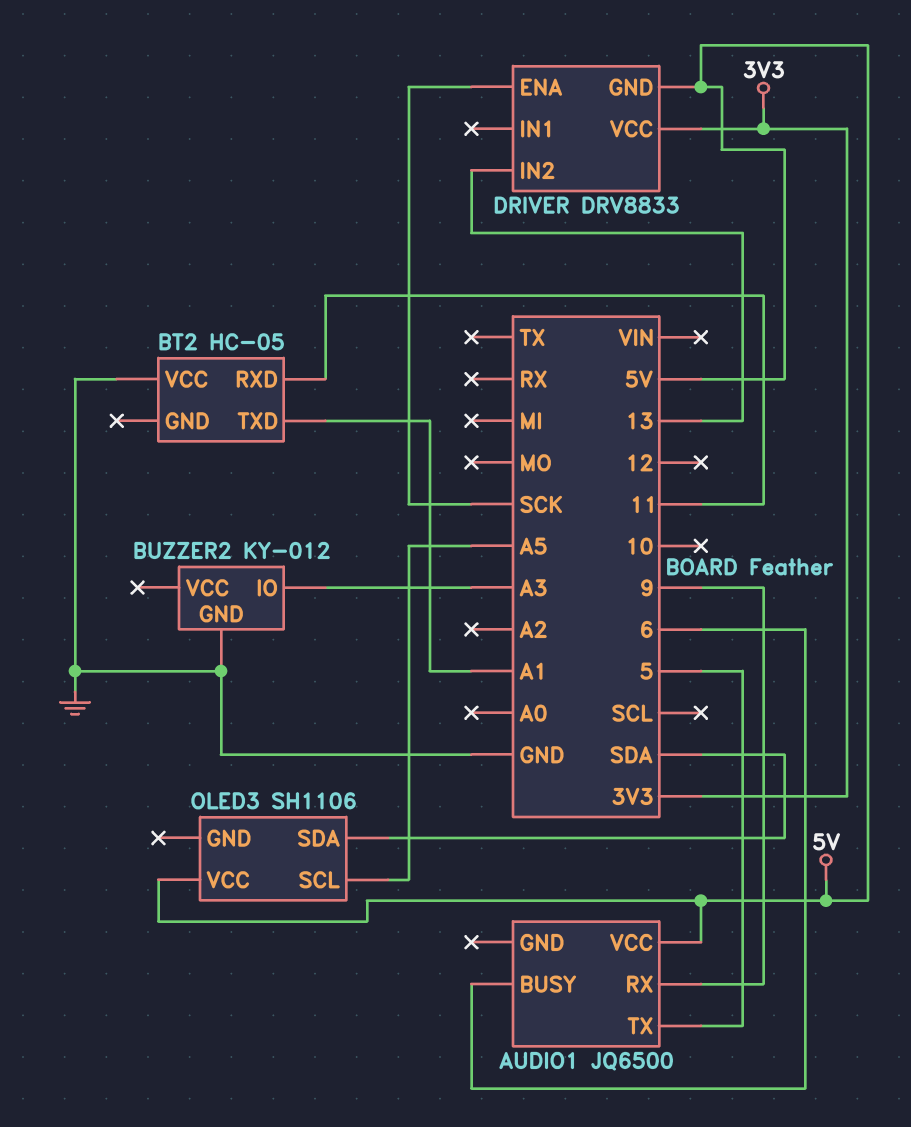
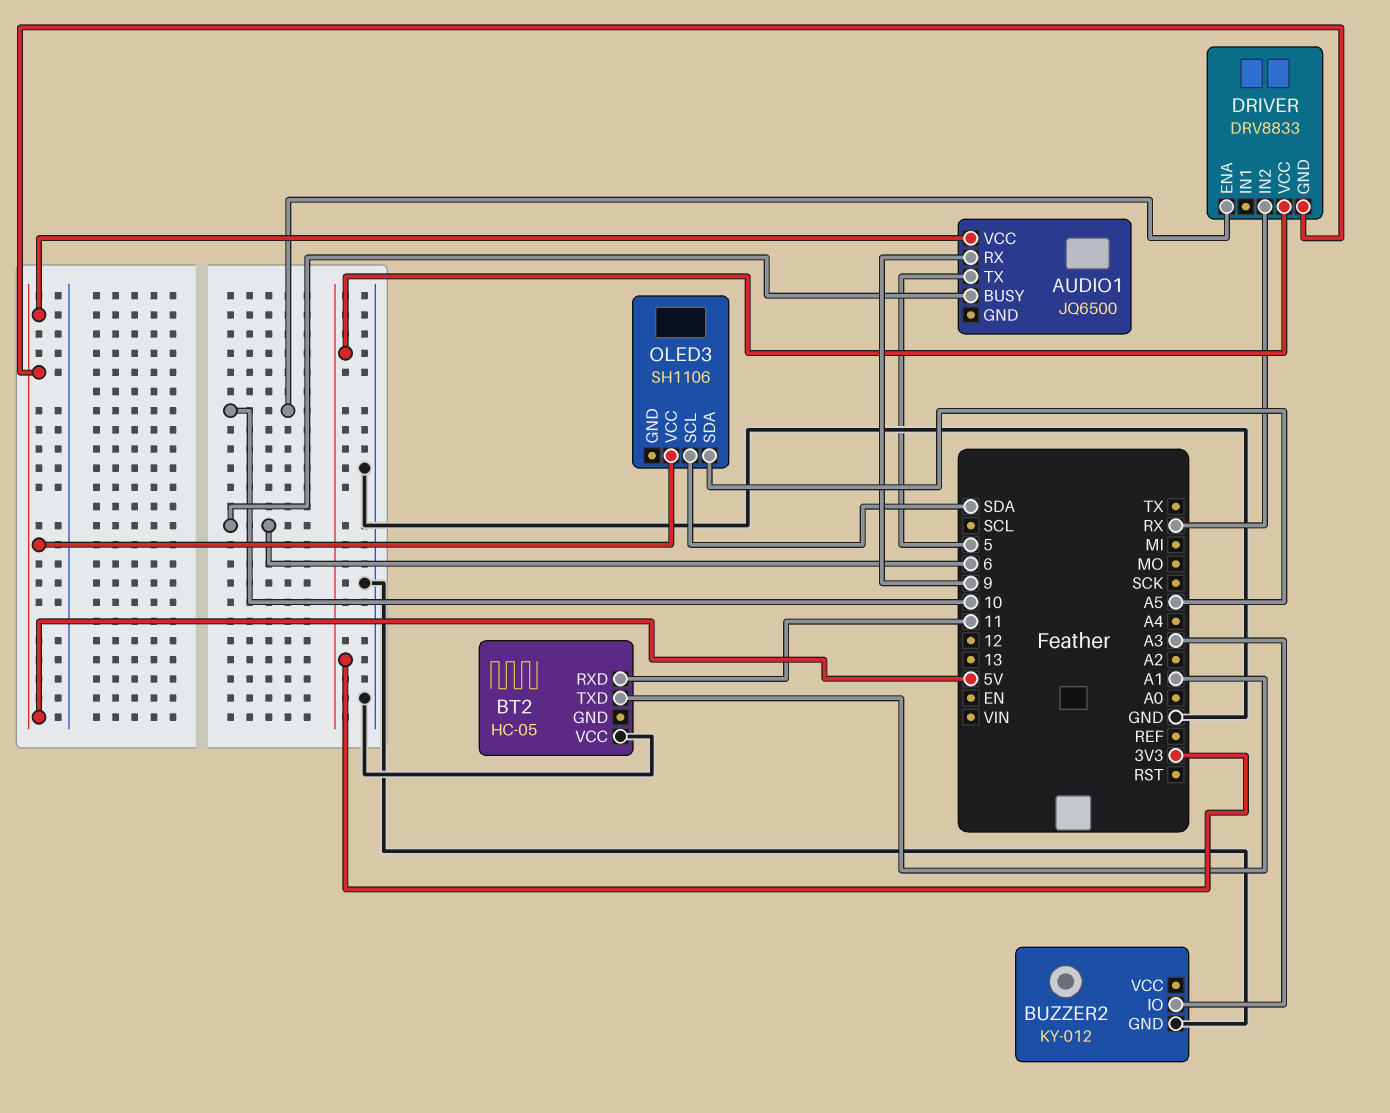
DRIVER pin ENA: SCK -> 10
DRIVER pin IN2: 13 -> RX
OLED3 pin SCL: A5 -> SDA
OLED3 pin SDA: SDA -> A5

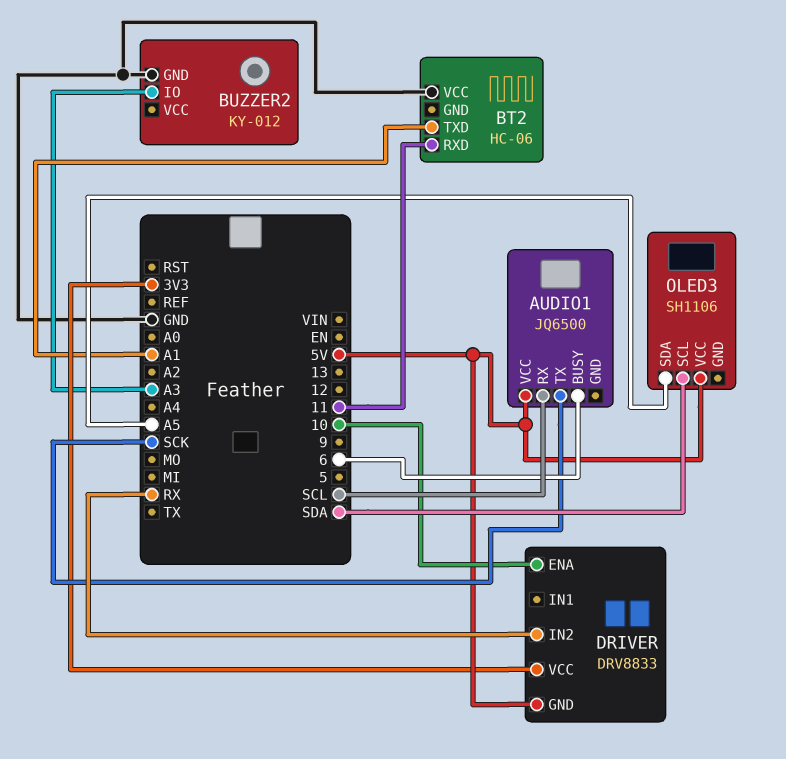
AUDIO1 pin RX: 9 -> SCL
AUDIO1 pin TX: 5 -> SCK
BT2: HC-05 -> HC-06

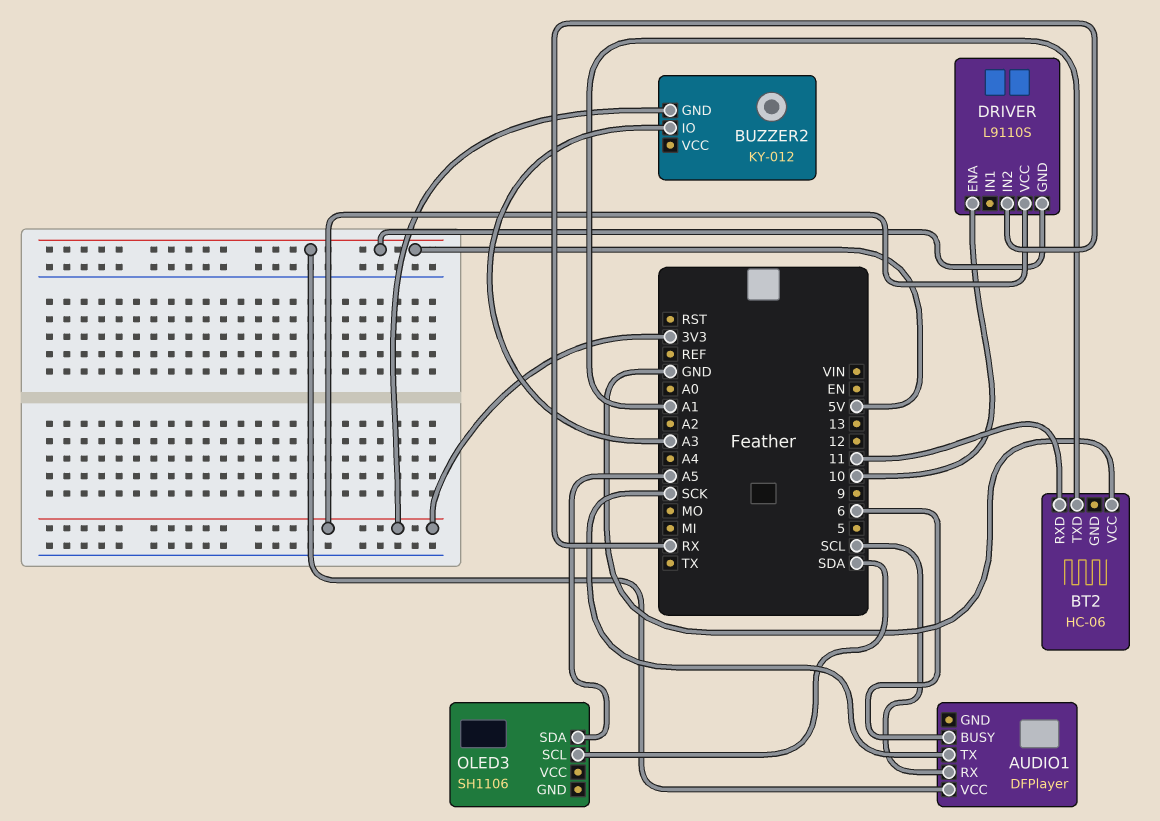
AUDIO1: JQ6500 -> DFPlayer
BUZZER2 pin GND: GND -> 3V3
DRIVER: DRV8833 -> L9110S
OLED3 pin VCC: 5V -> none

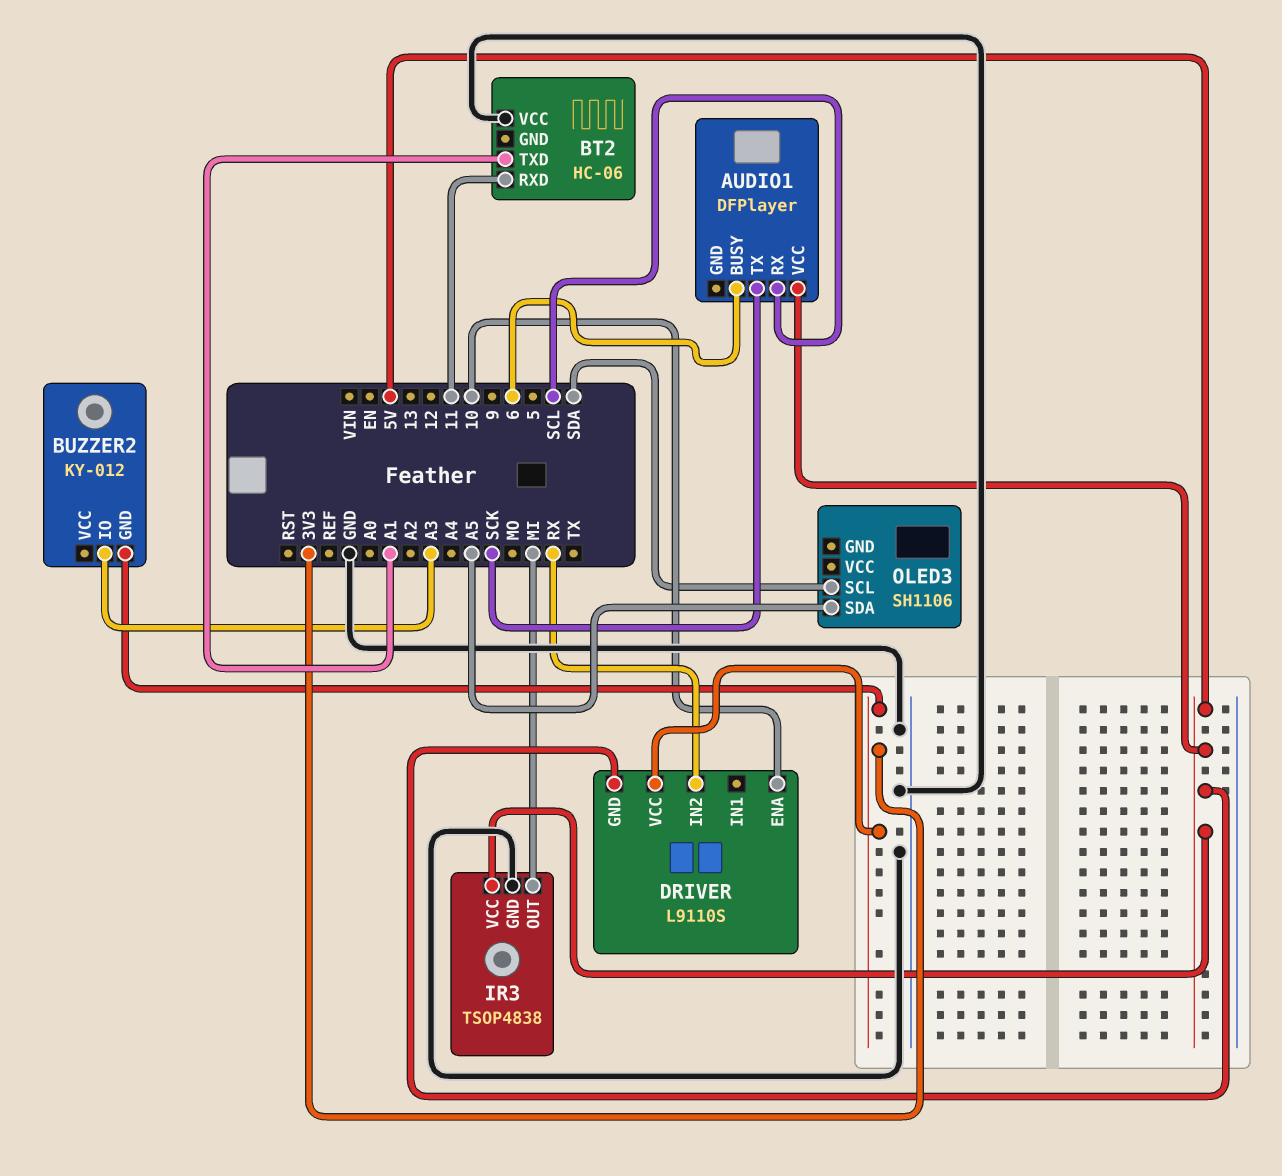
IR3: none -> TSOP4838
IR3 pin GND: none -> GND
IR3 pin OUT: none -> MI
IR3 pin VCC: none -> 5V

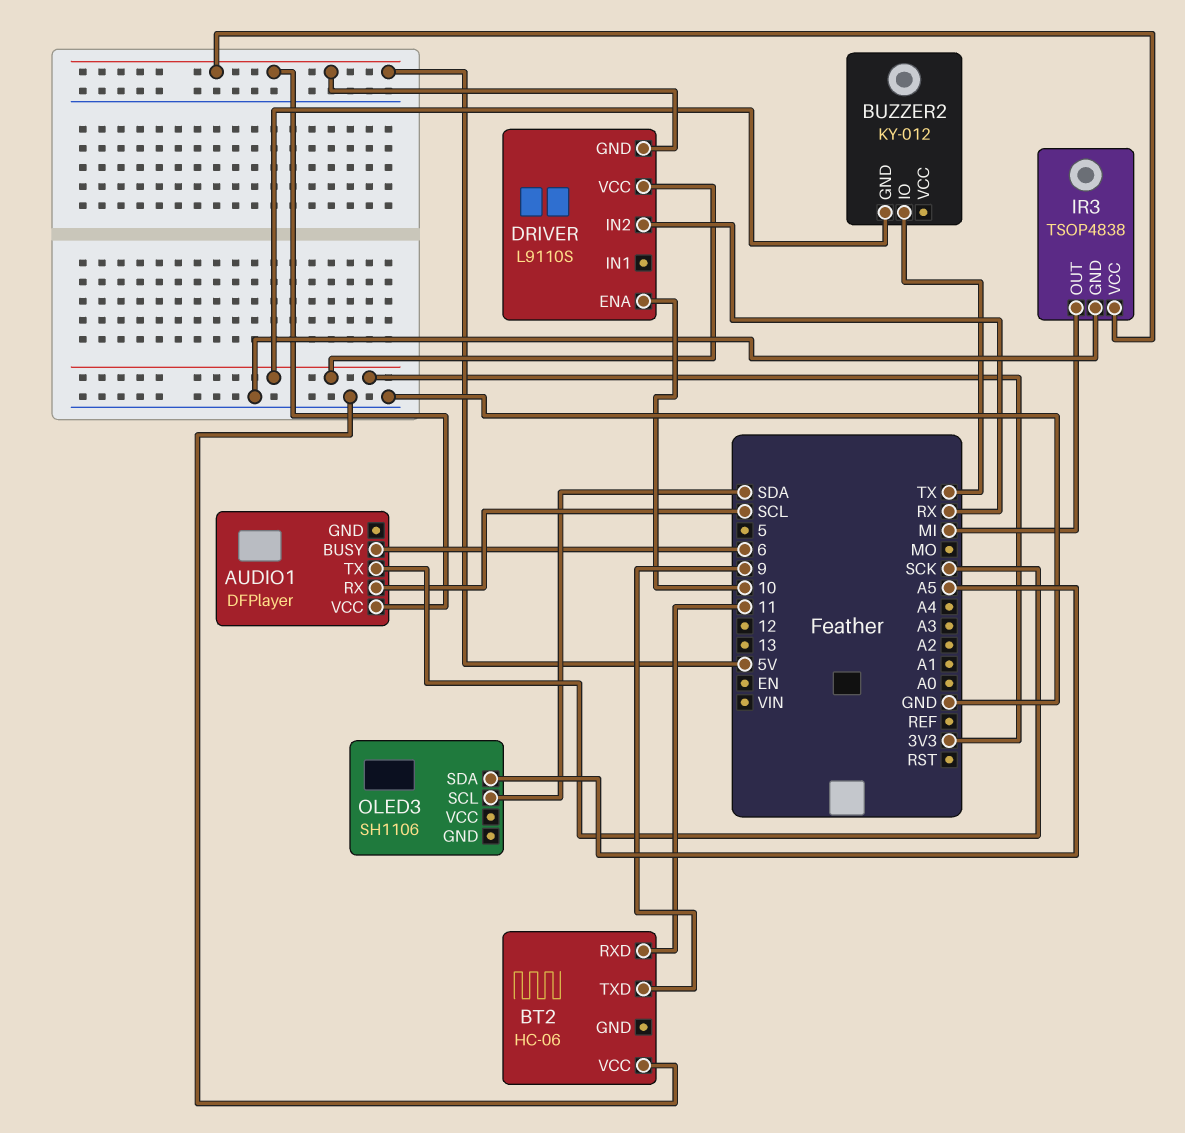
BT2 pin TXD: A1 -> 9
BUZZER2 pin IO: A3 -> TX

